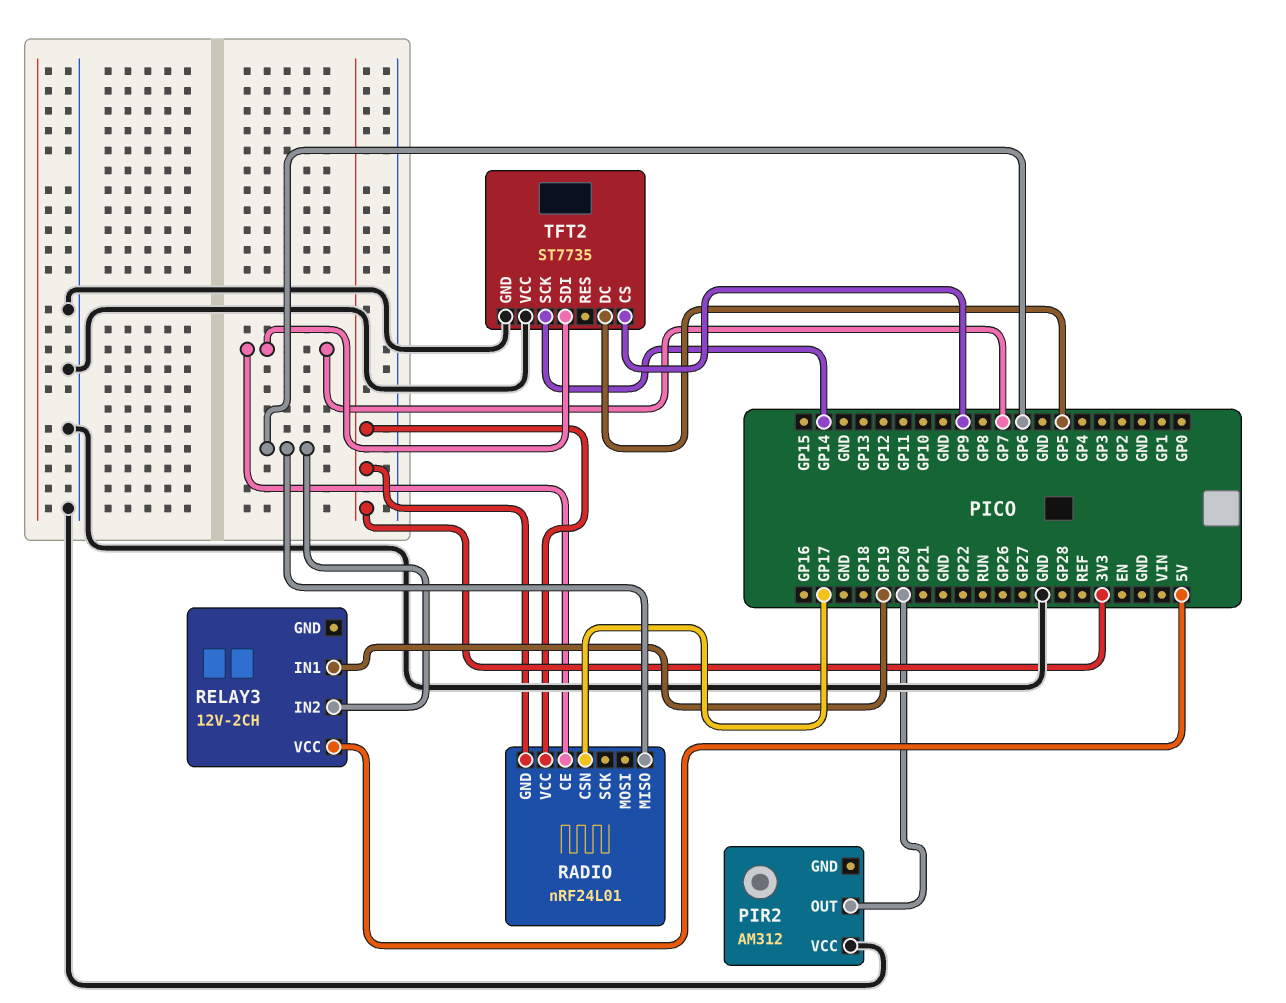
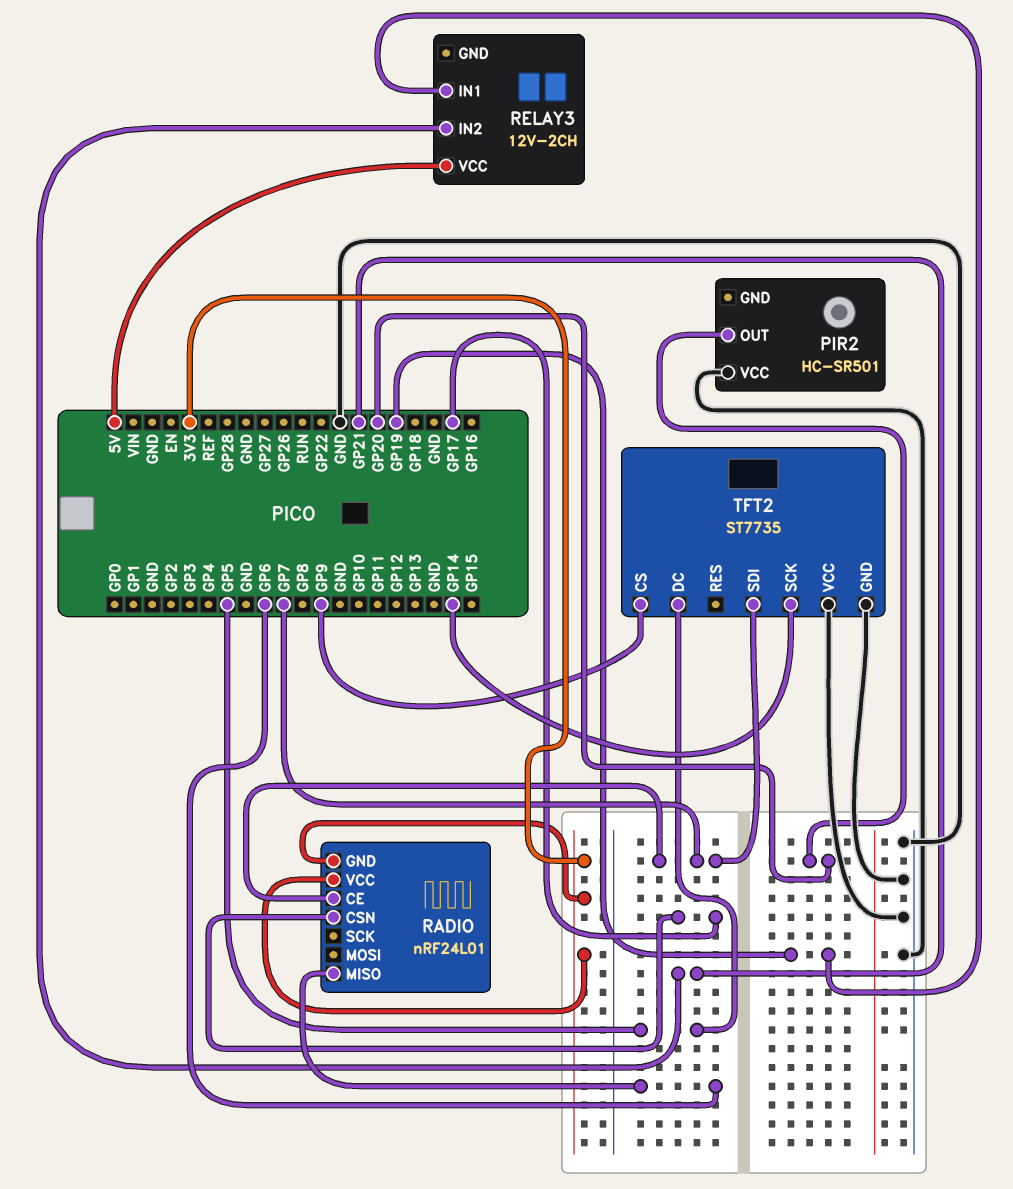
PIR2: AM312 -> HC-SR501
RELAY3 pin IN2: GP6 -> GP21

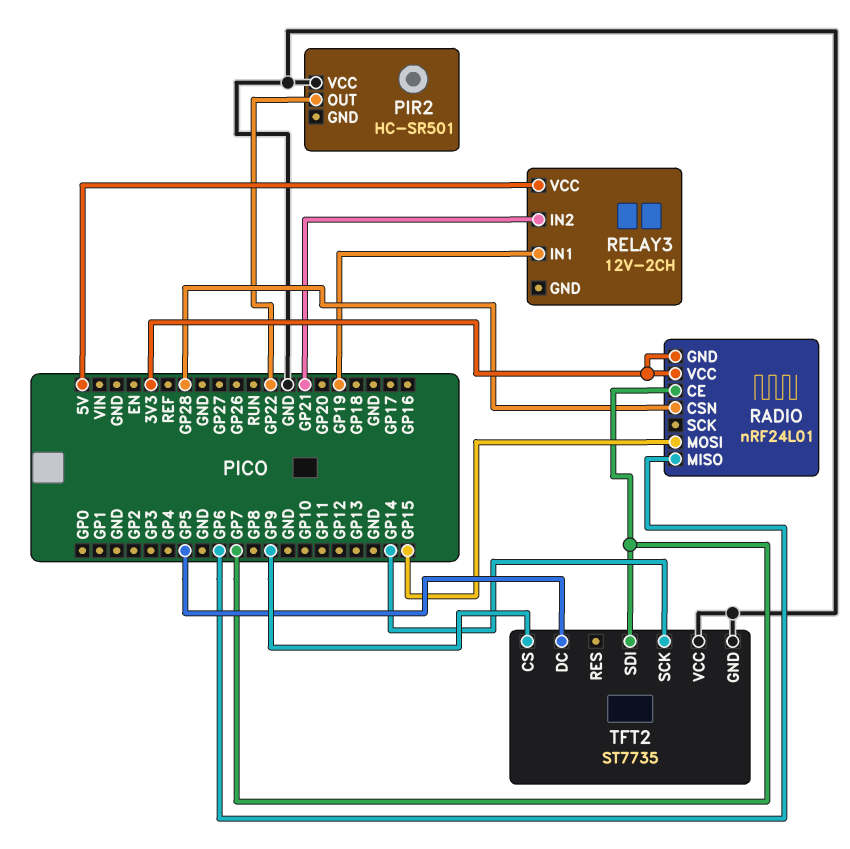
PIR2 pin OUT: GP20 -> GP22
RADIO pin CSN: GP17 -> GP28
RADIO pin MOSI: none -> GP15

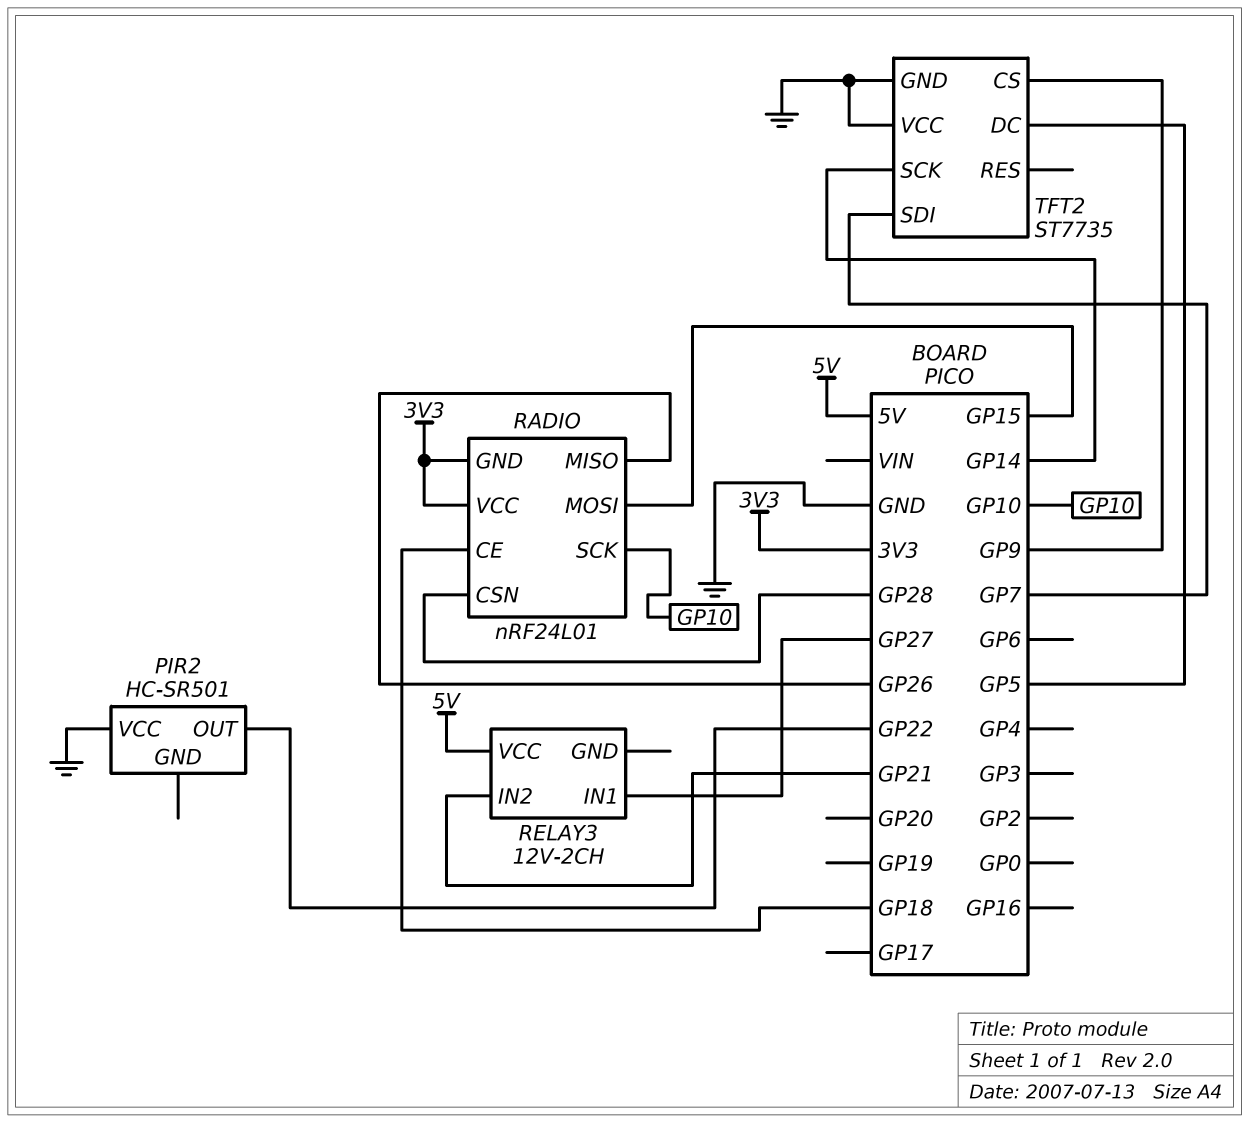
RADIO pin CE: GP7 -> GP18
RADIO pin MISO: GP6 -> GP26
RADIO pin SCK: none -> GP10
RELAY3 pin IN1: GP19 -> GP27

